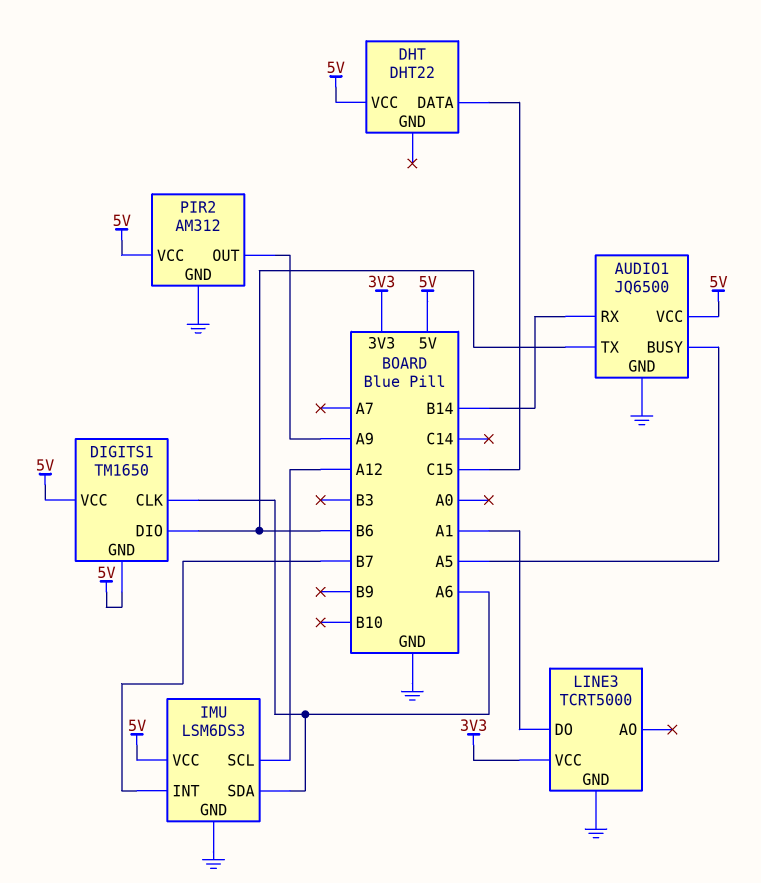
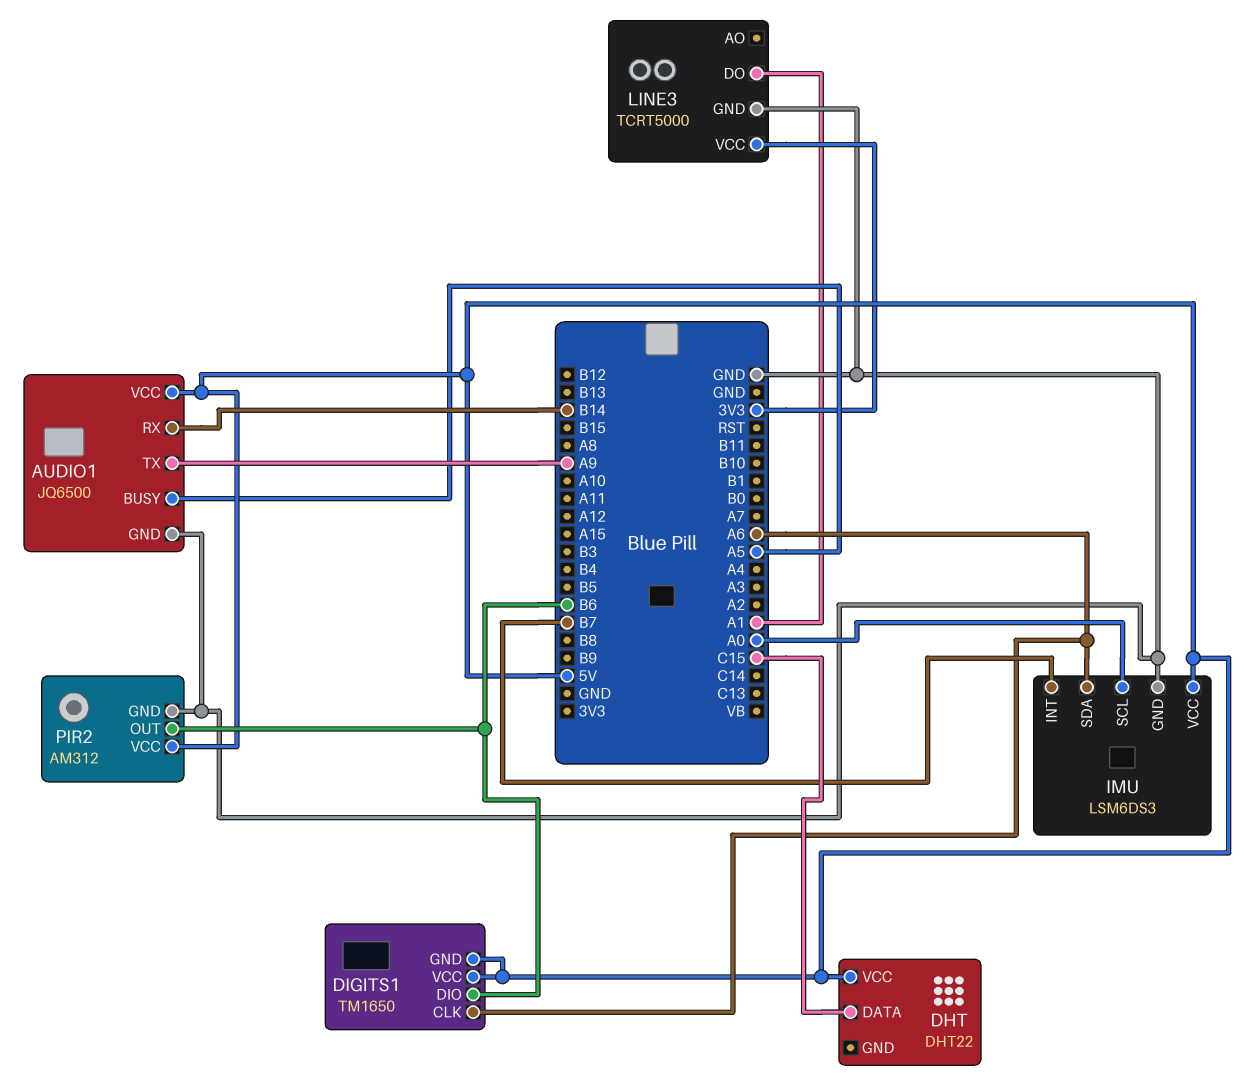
AUDIO1 pin TX: B6 -> A9
IMU pin SCL: A12 -> A0
PIR2 pin OUT: A9 -> B6

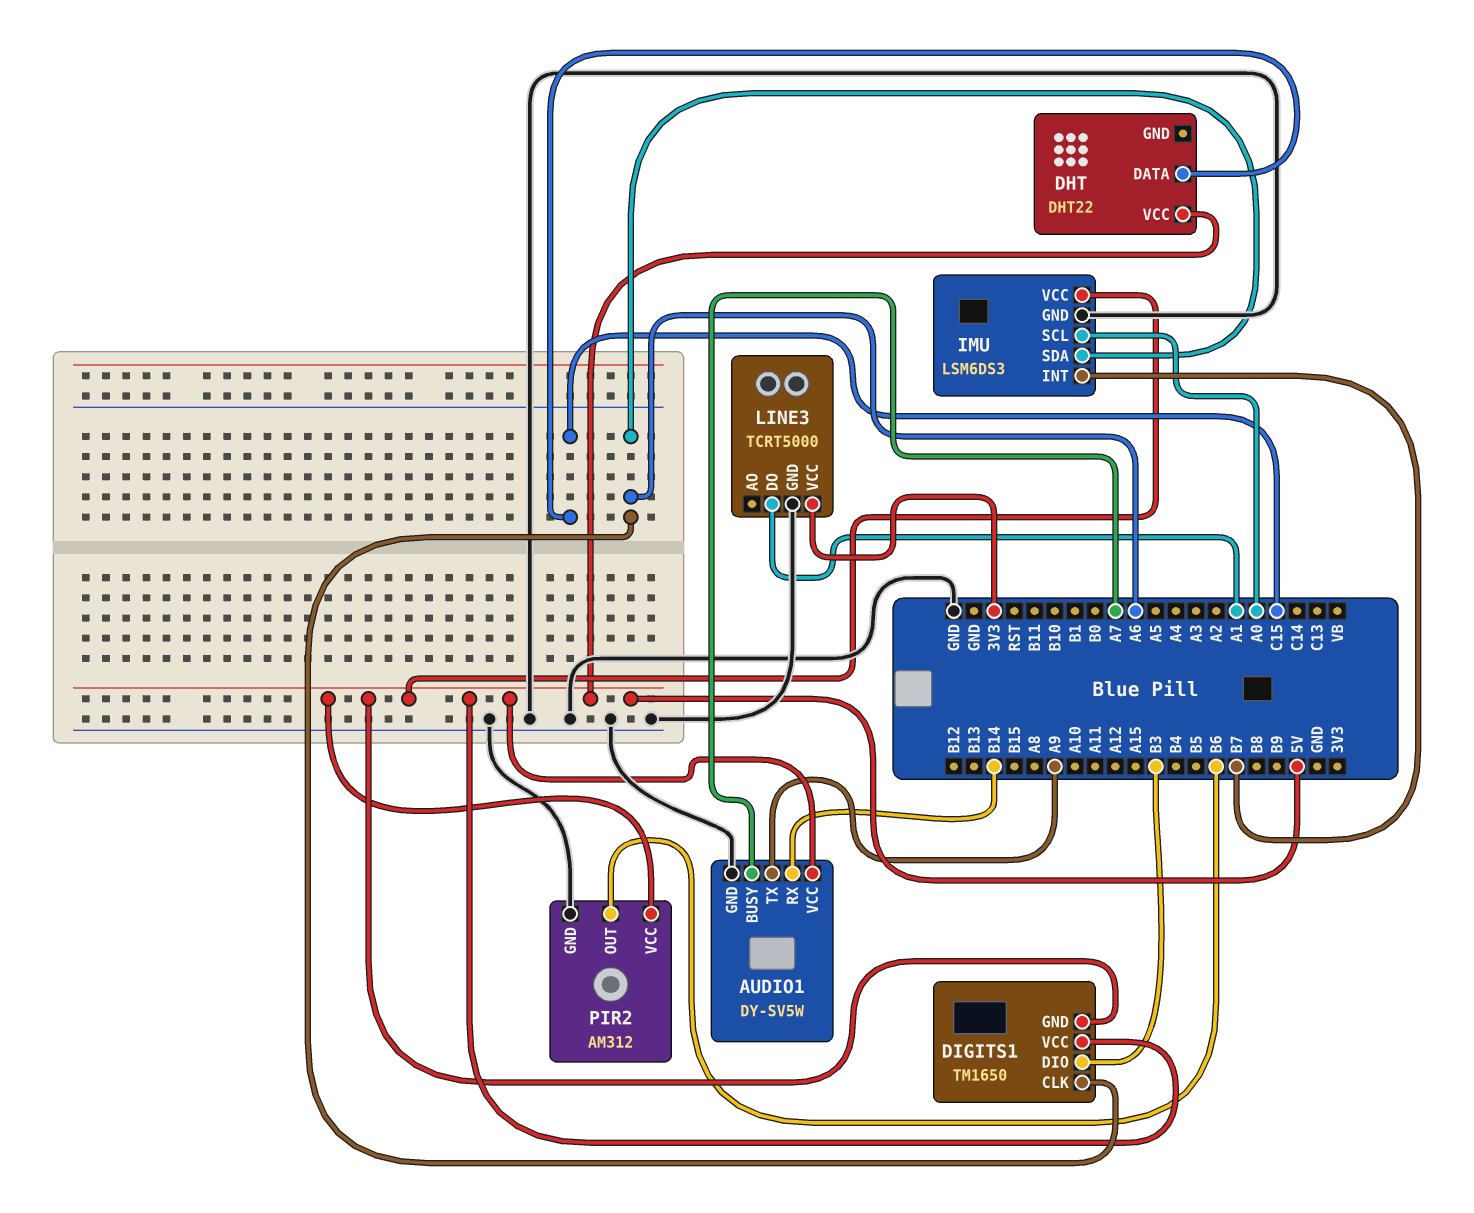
AUDIO1: JQ6500 -> DY-SV5W
AUDIO1 pin BUSY: A5 -> A7
DIGITS1 pin DIO: B6 -> B3

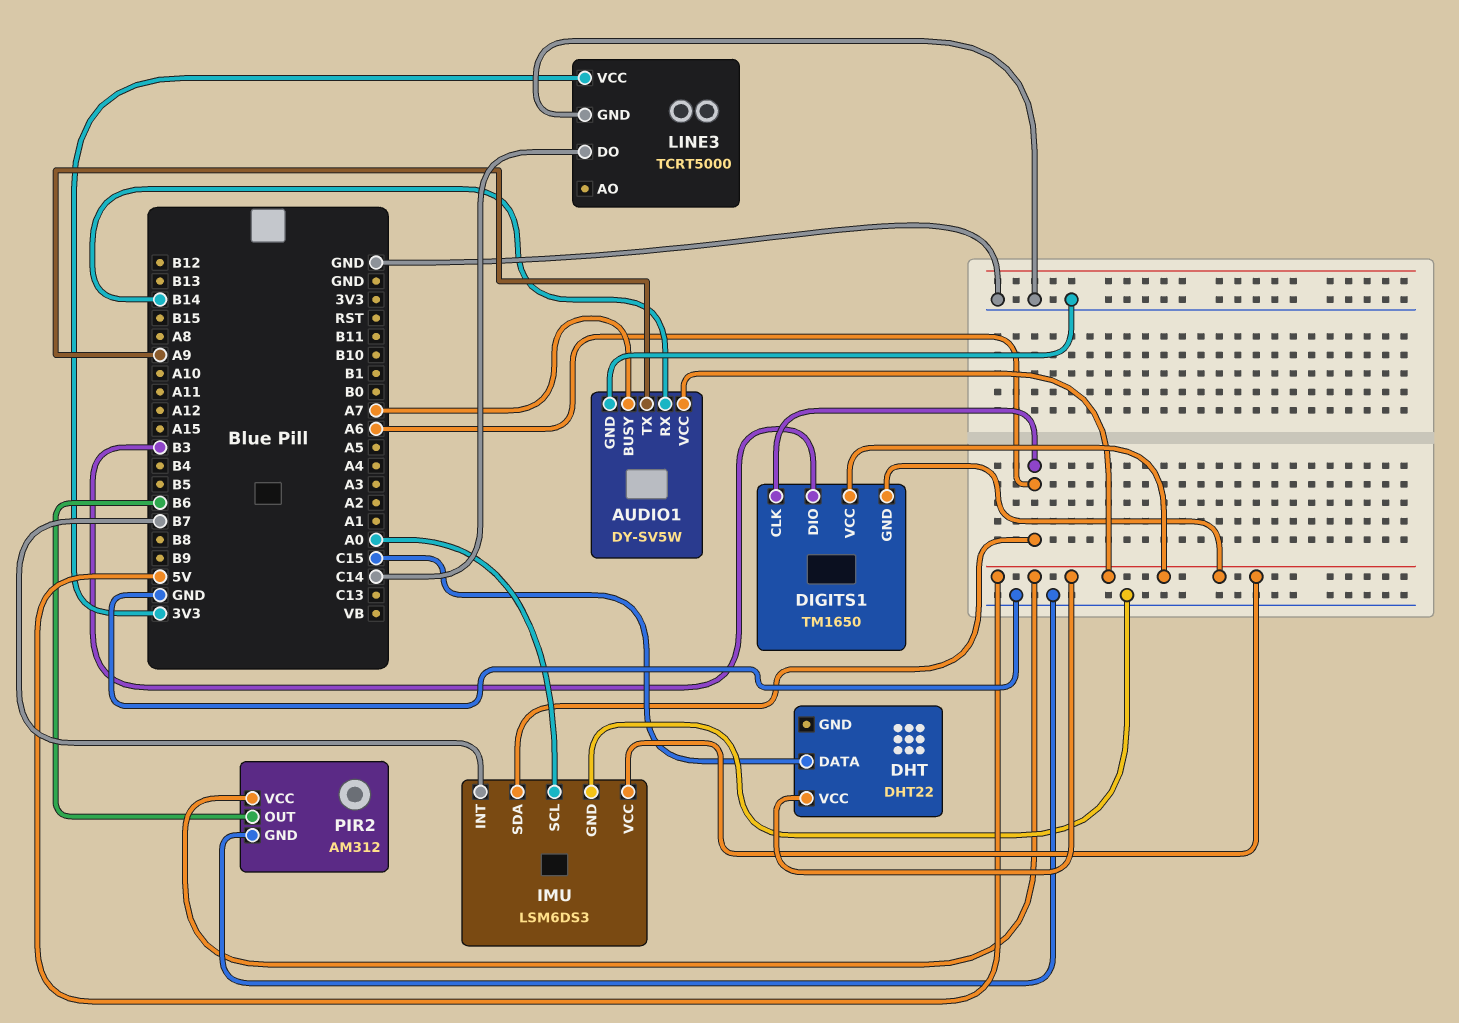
LINE3 pin DO: A1 -> C14

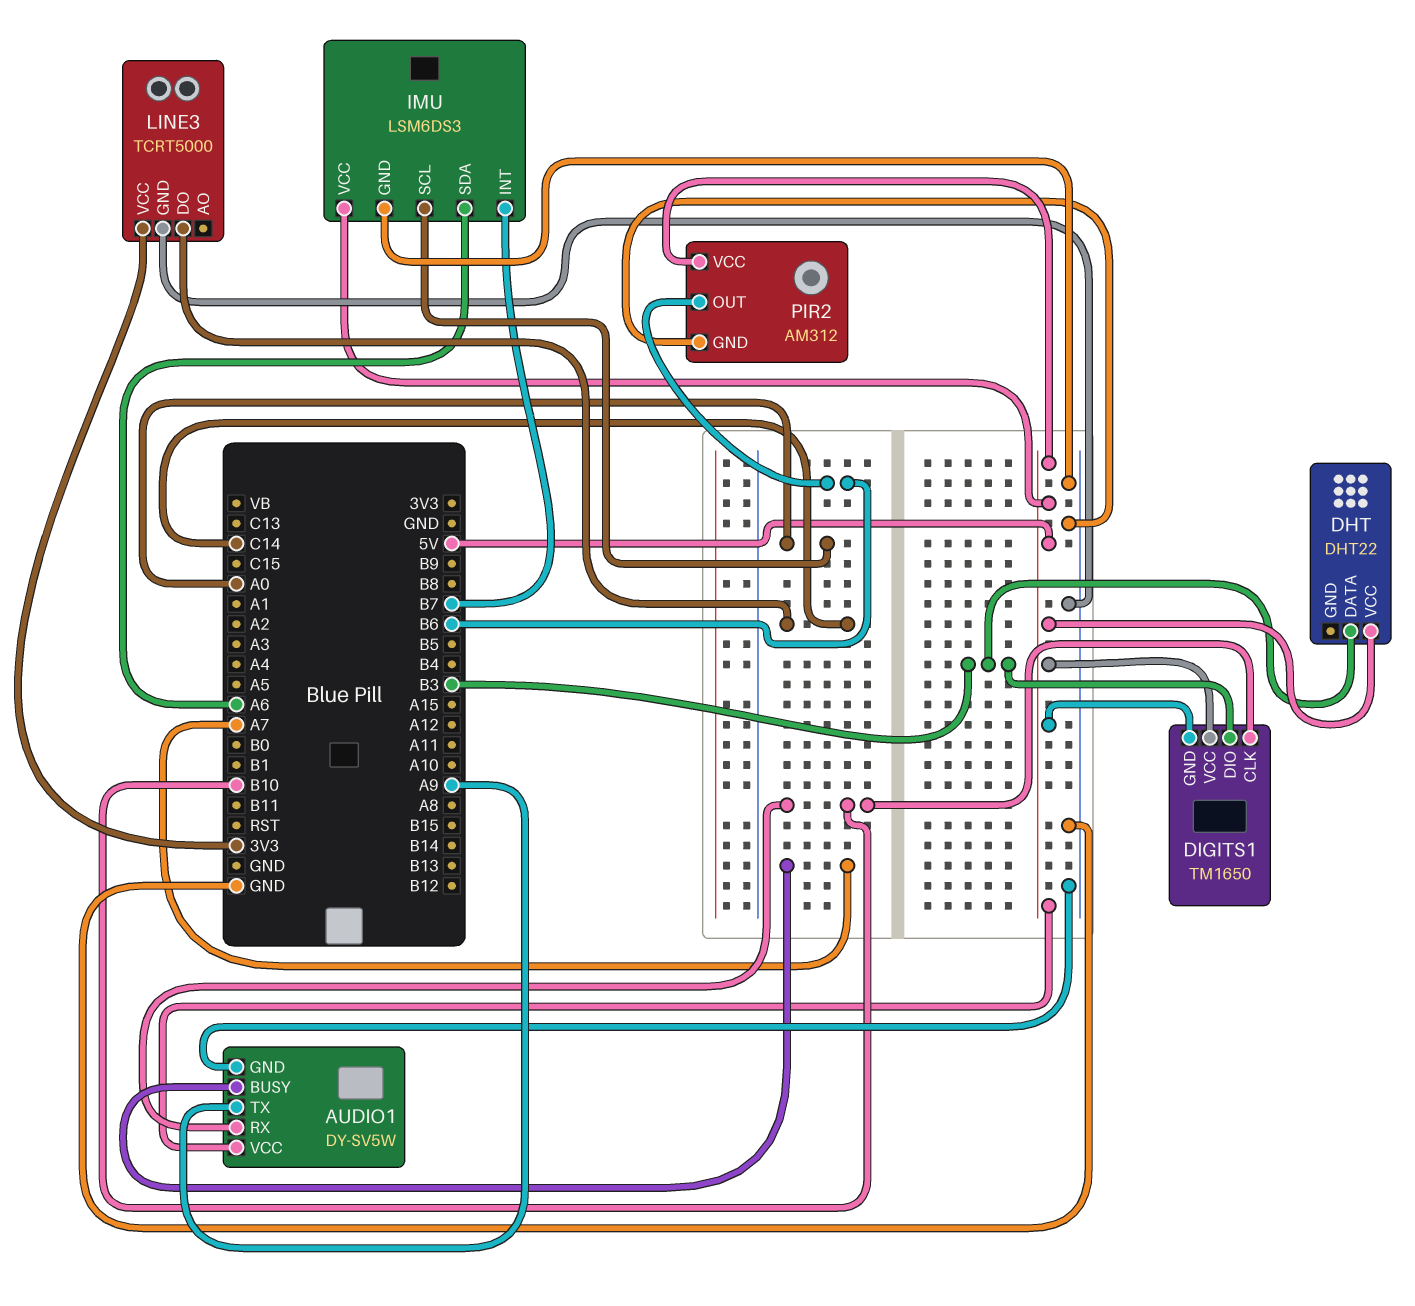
AUDIO1 pin RX: B14 -> B10
DHT pin DATA: C15 -> B3
DIGITS1 pin CLK: A6 -> B10

